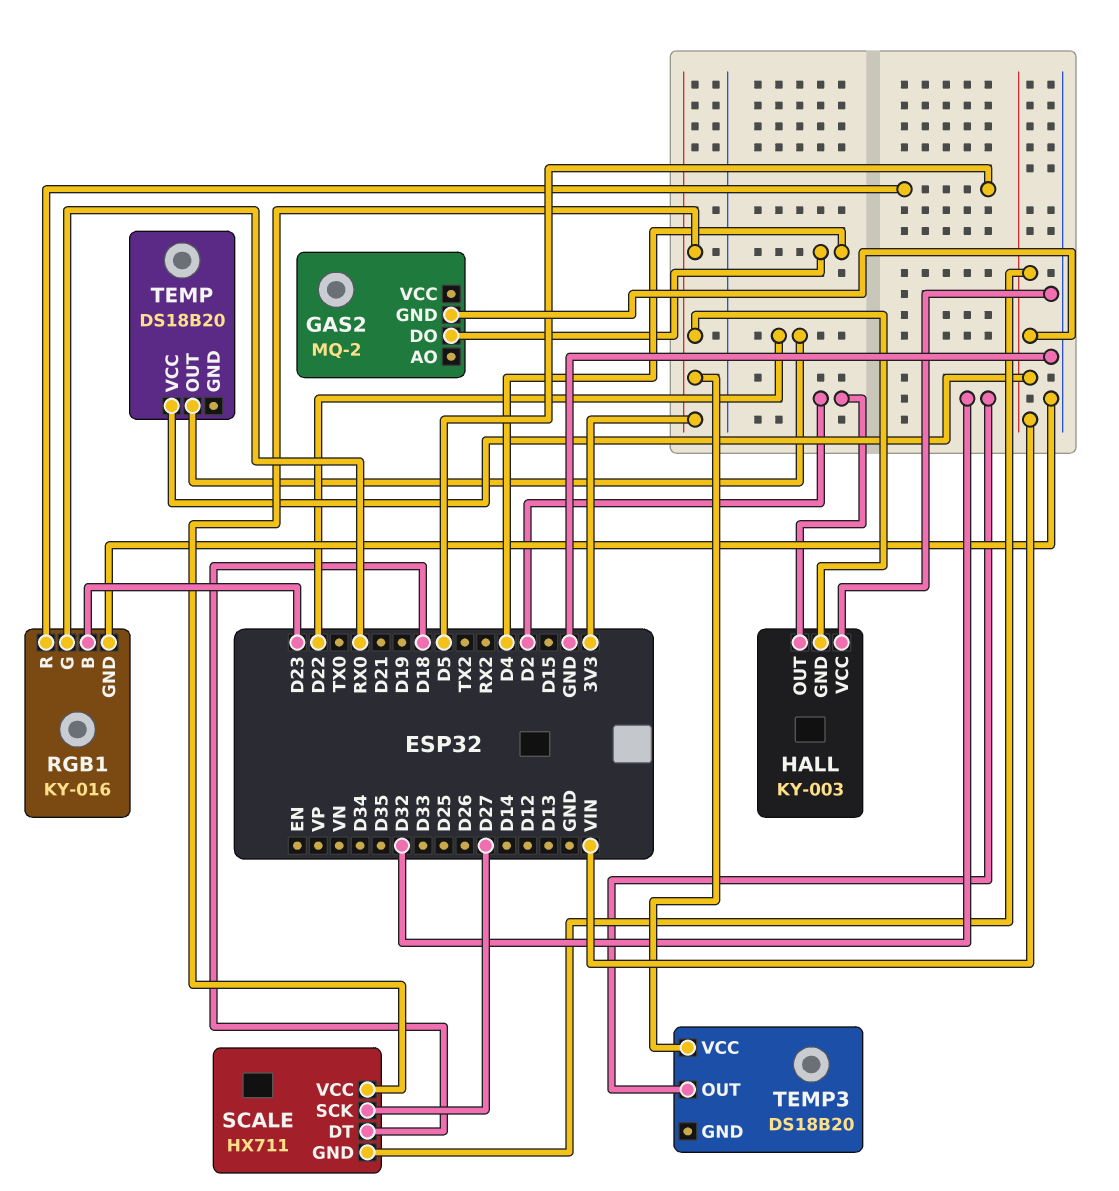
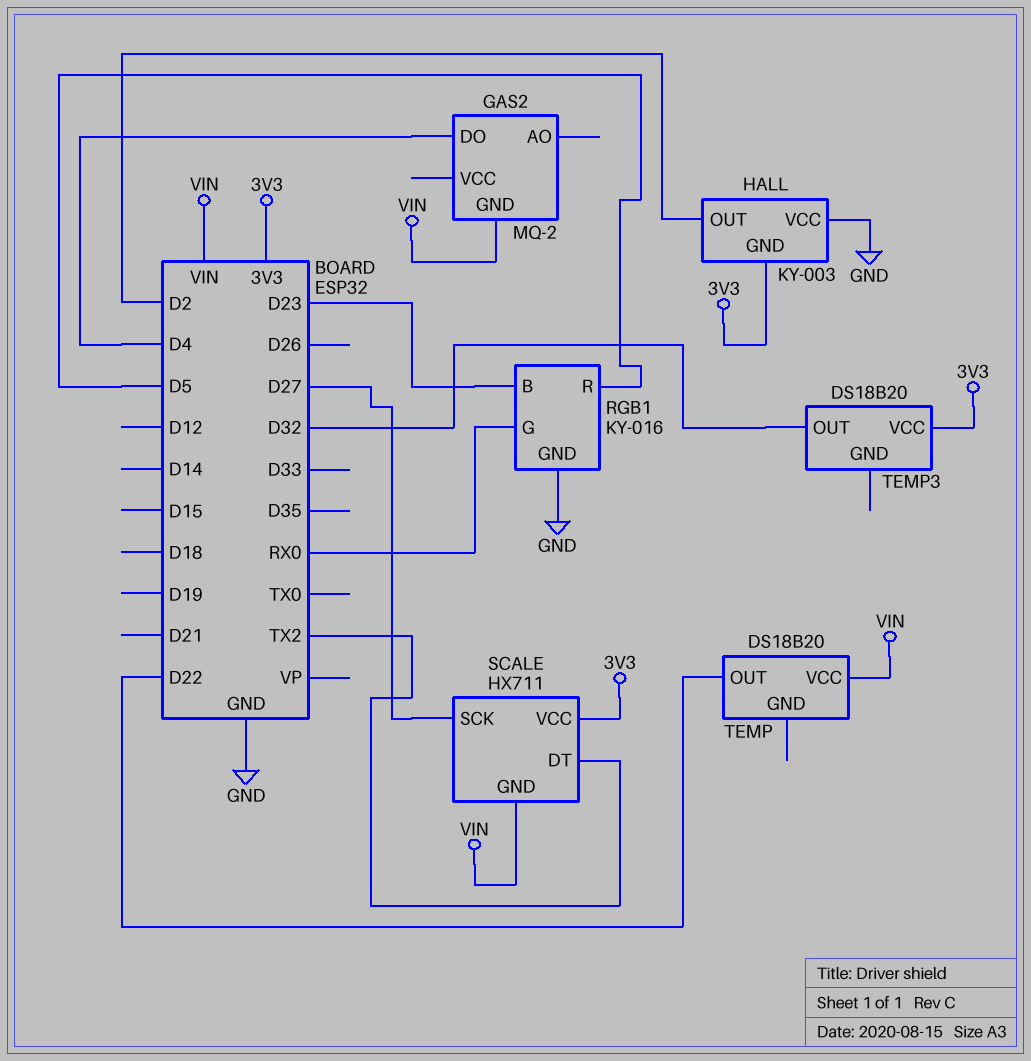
SCALE pin DT: D18 -> TX2

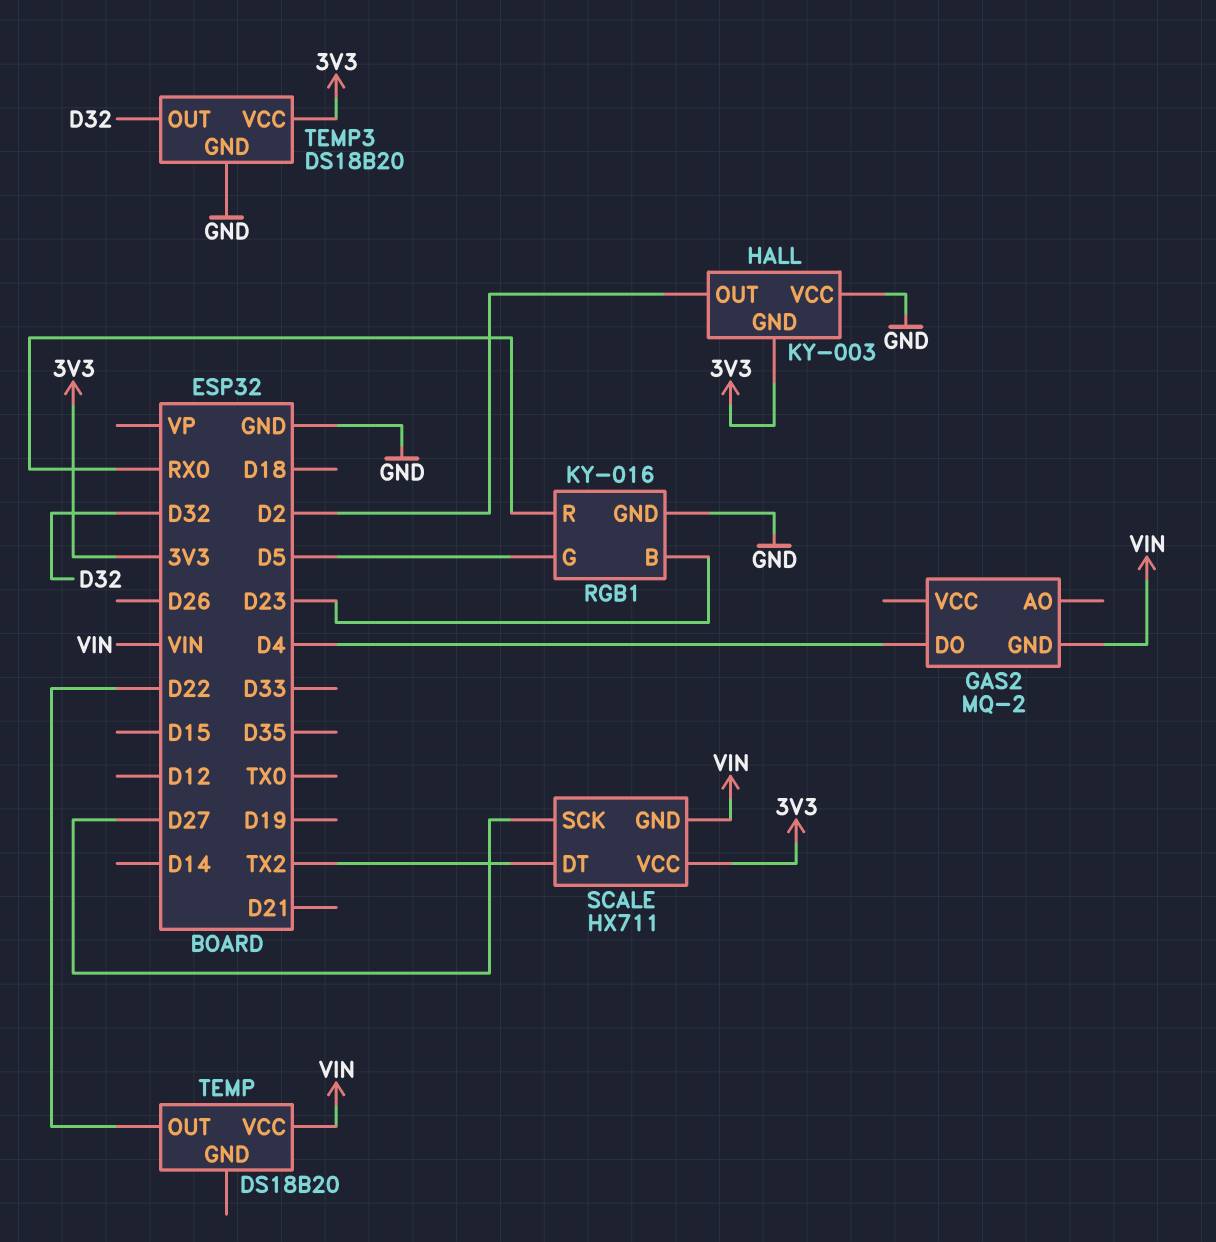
RGB1 pin G: RX0 -> D5
RGB1 pin R: D5 -> RX0
TEMP3 pin GND: none -> GND

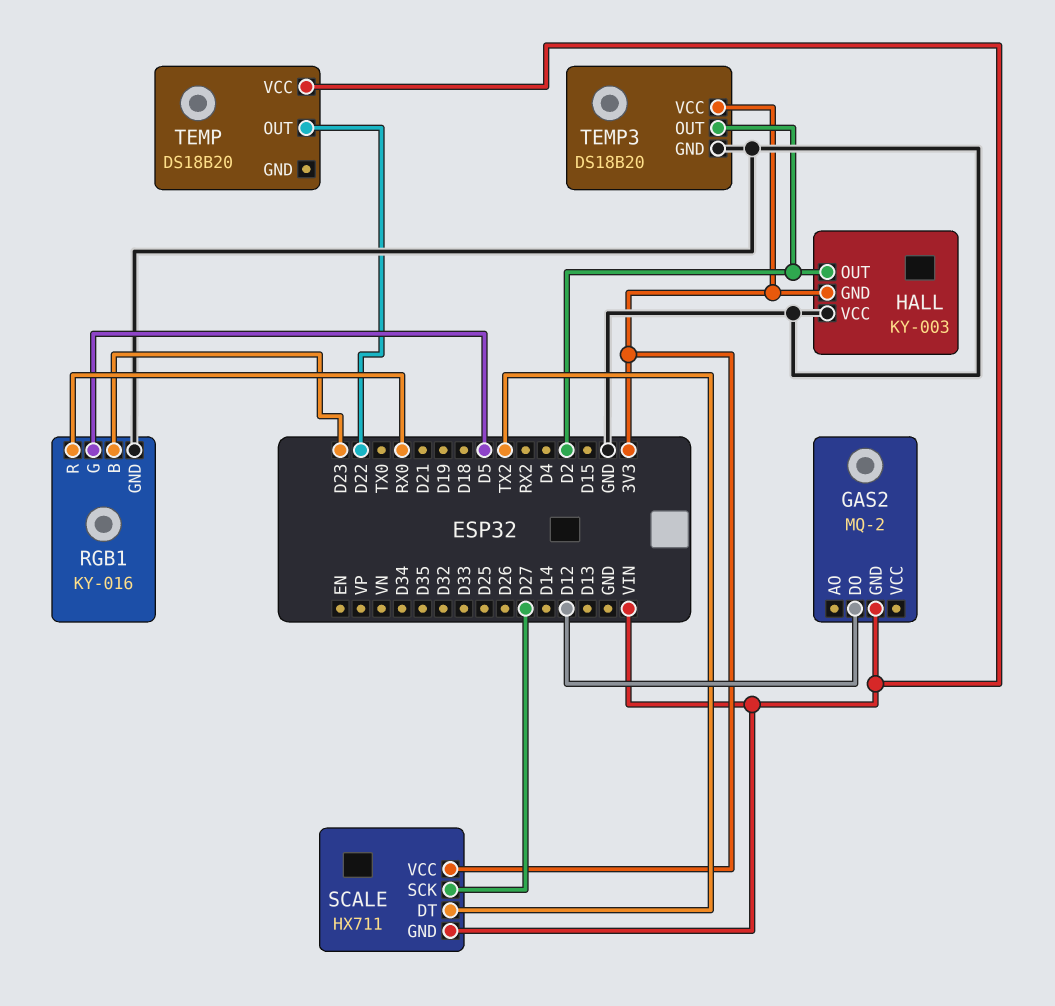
GAS2 pin DO: D4 -> D12
TEMP3 pin OUT: D32 -> D2

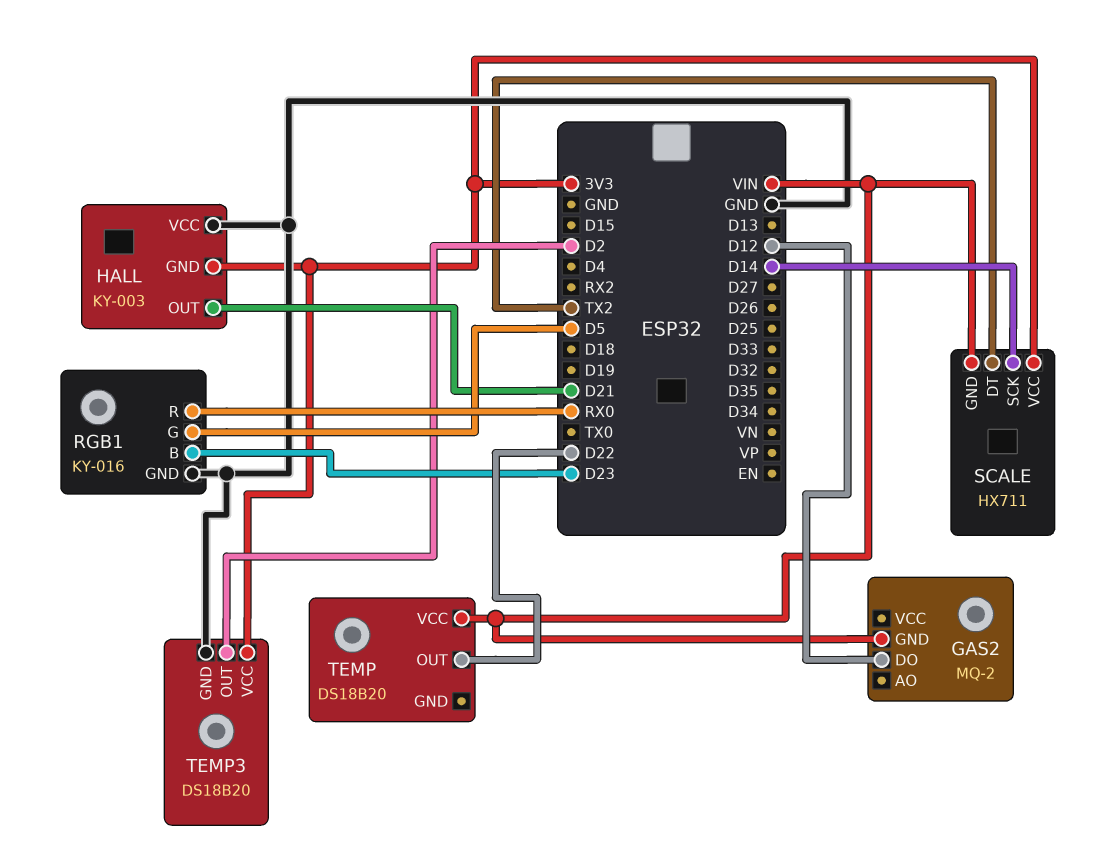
HALL pin OUT: D2 -> D21
SCALE pin SCK: D27 -> D14

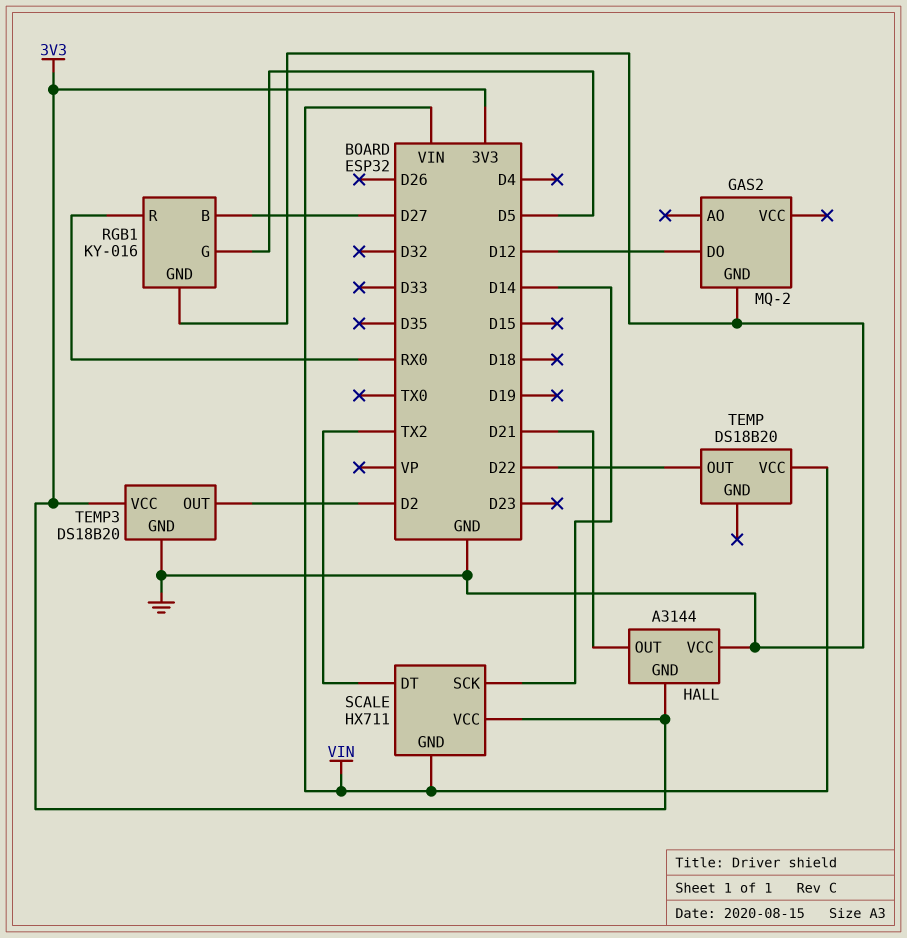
GAS2 pin GND: VIN -> GND
HALL: KY-003 -> A3144
RGB1 pin B: D23 -> D27

